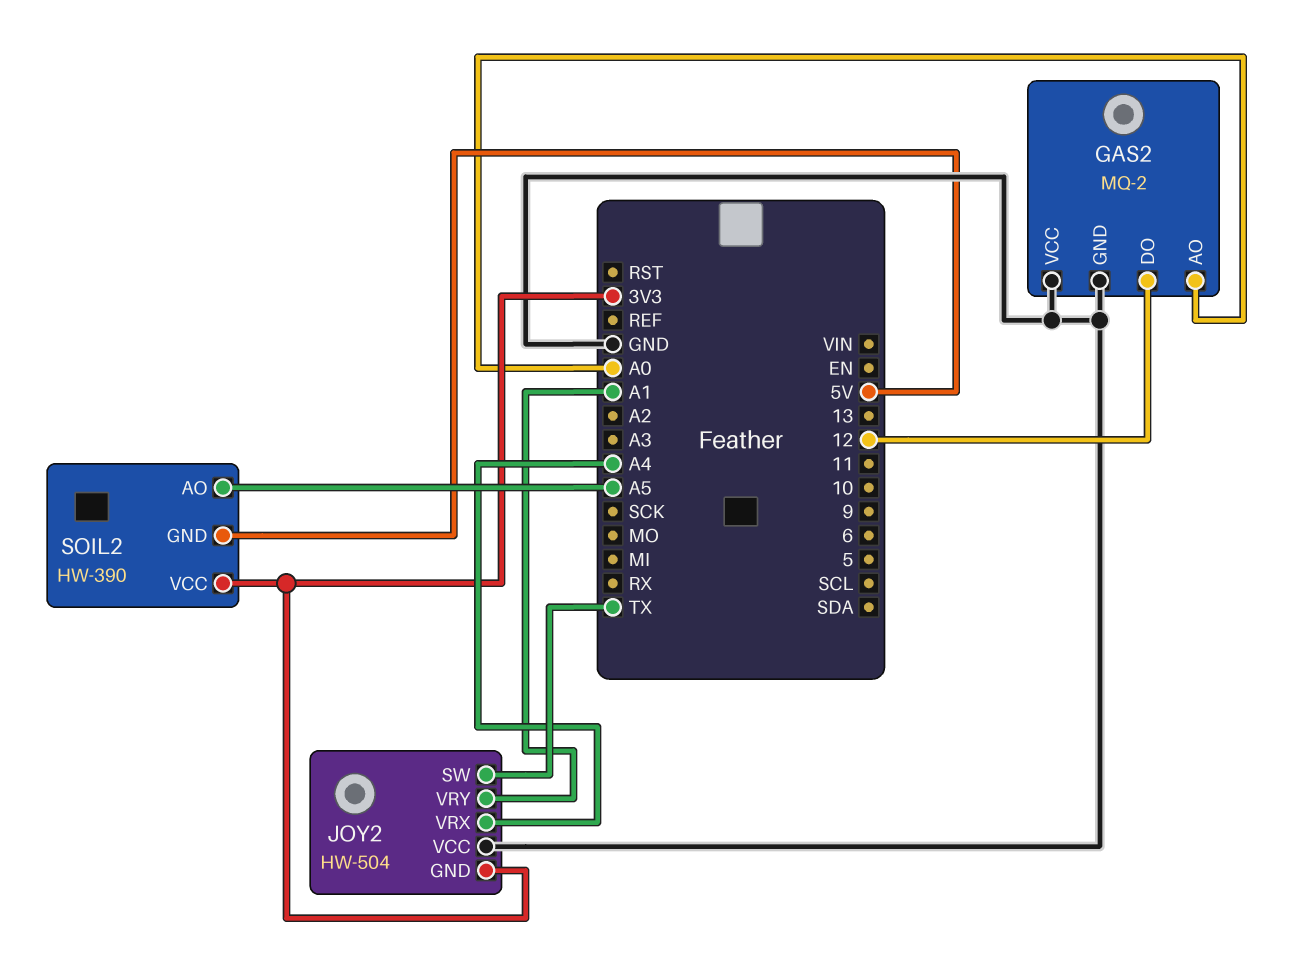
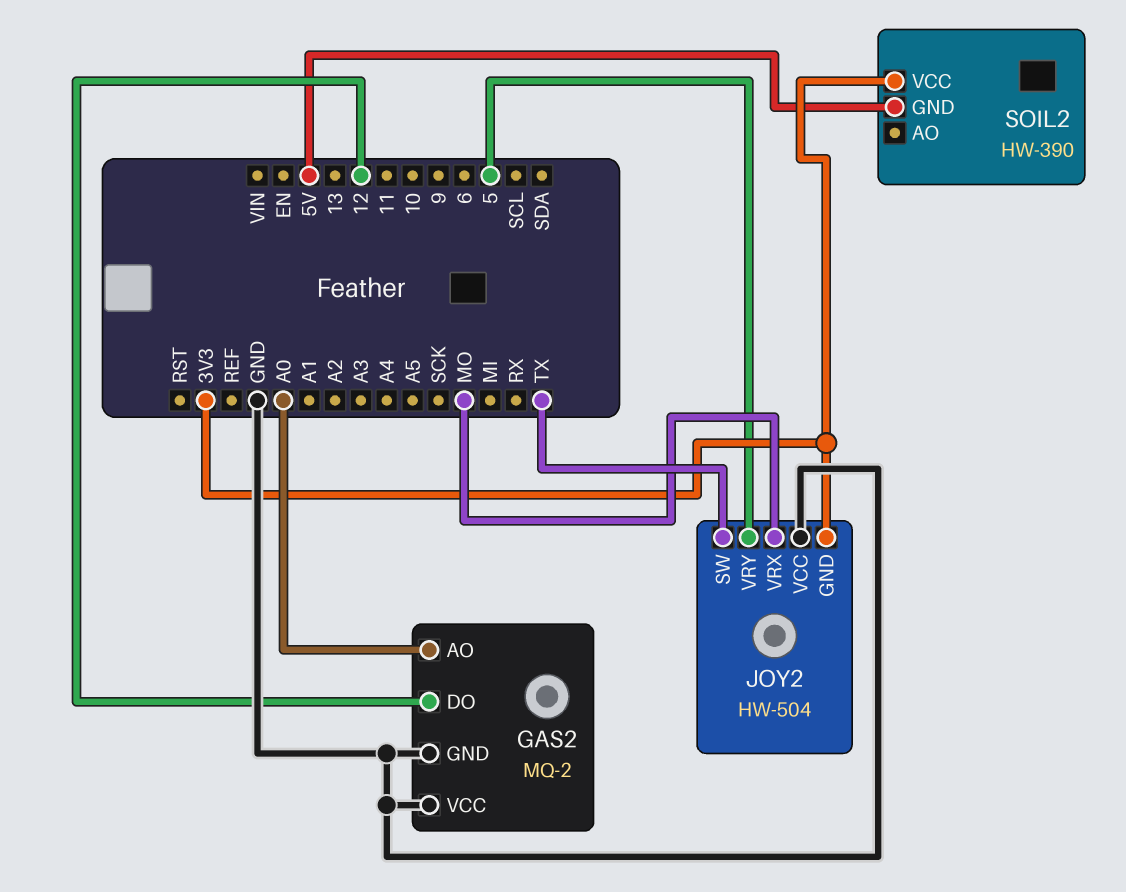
JOY2 pin VRX: A4 -> MO
JOY2 pin VRY: A1 -> 5
SOIL2 pin AO: A5 -> none

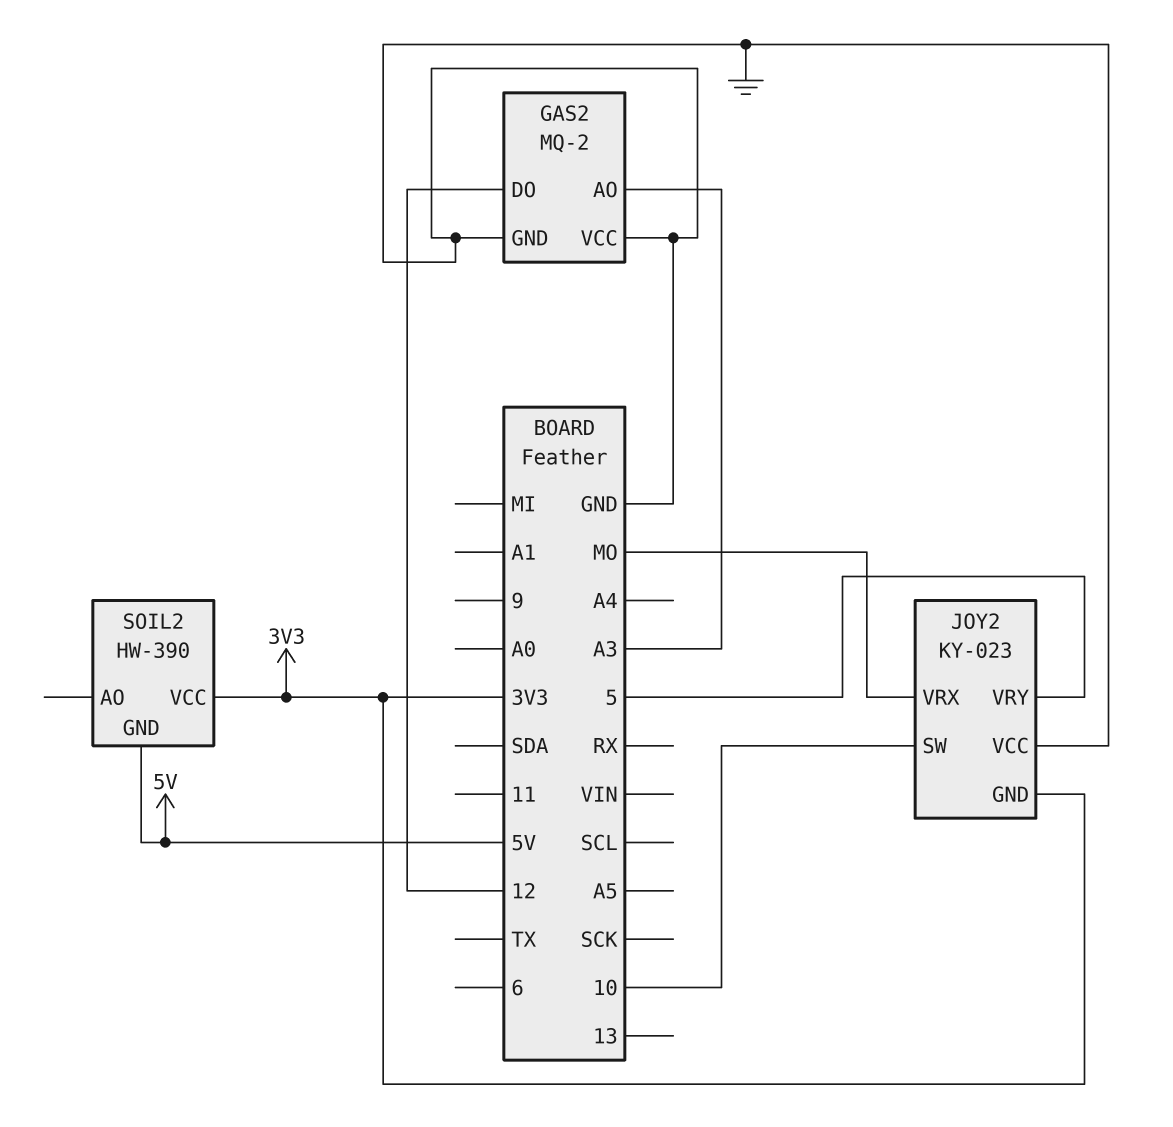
GAS2 pin AO: A0 -> A3
JOY2: HW-504 -> KY-023
JOY2 pin SW: TX -> 10

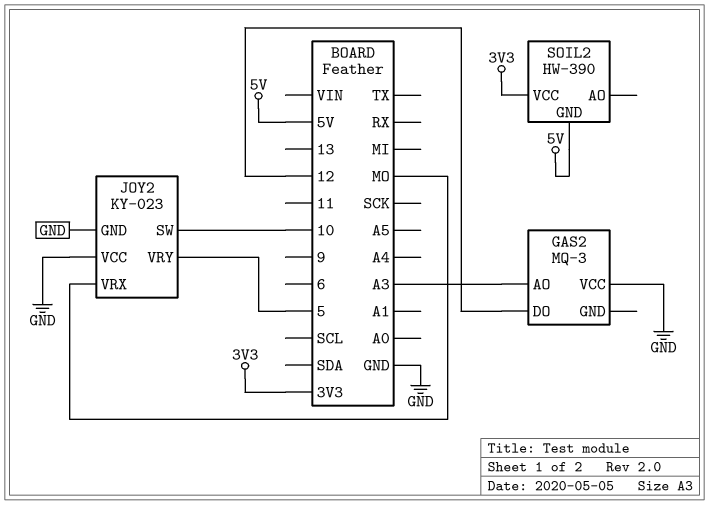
GAS2: MQ-2 -> MQ-3
GAS2 pin GND: GND -> none
JOY2 pin GND: 3V3 -> GND

